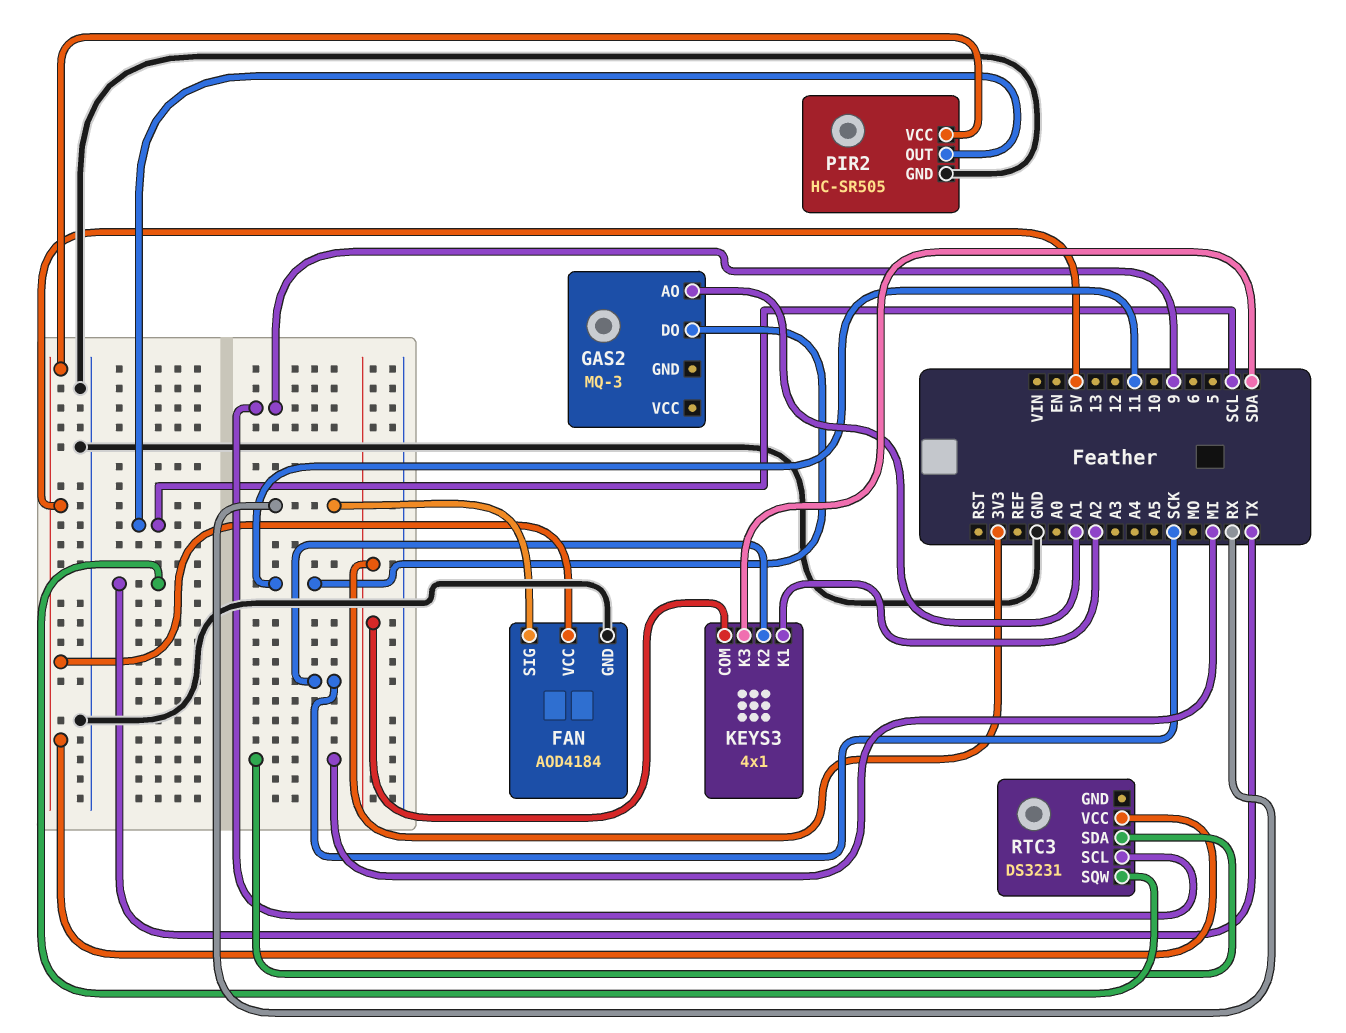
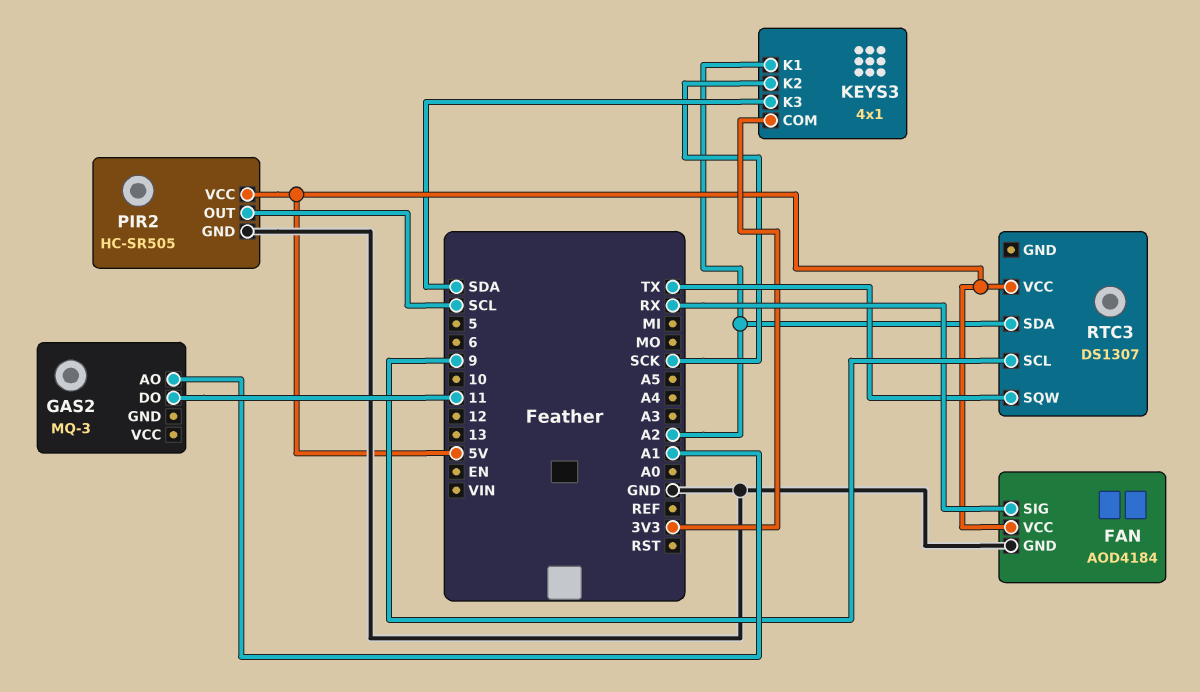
RTC3: DS3231 -> DS1307
RTC3 pin SDA: MI -> A2

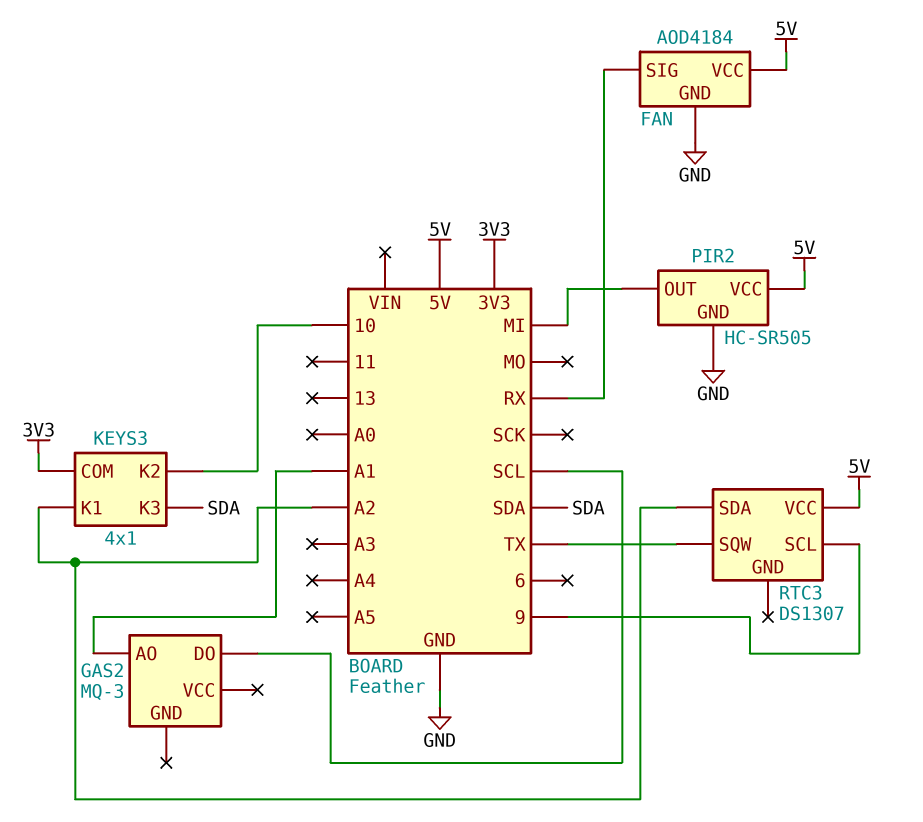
GAS2 pin DO: 11 -> SCL
KEYS3 pin K2: SCK -> 10
PIR2 pin OUT: SCL -> MI

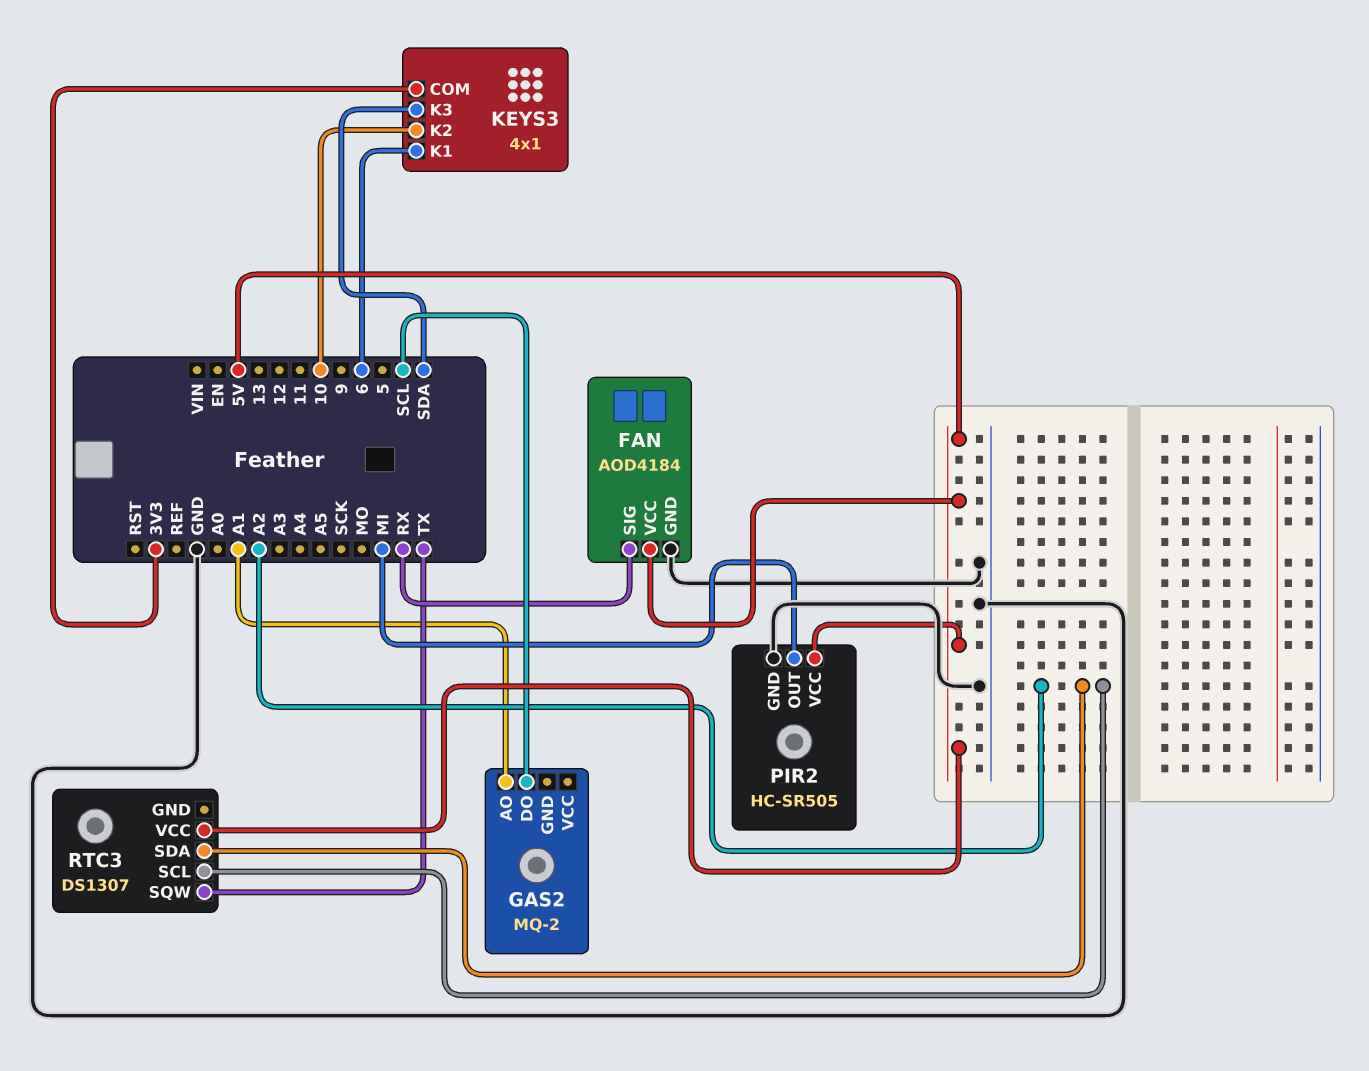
GAS2: MQ-3 -> MQ-2
KEYS3 pin K1: A2 -> 6
RTC3 pin SCL: 9 -> A2

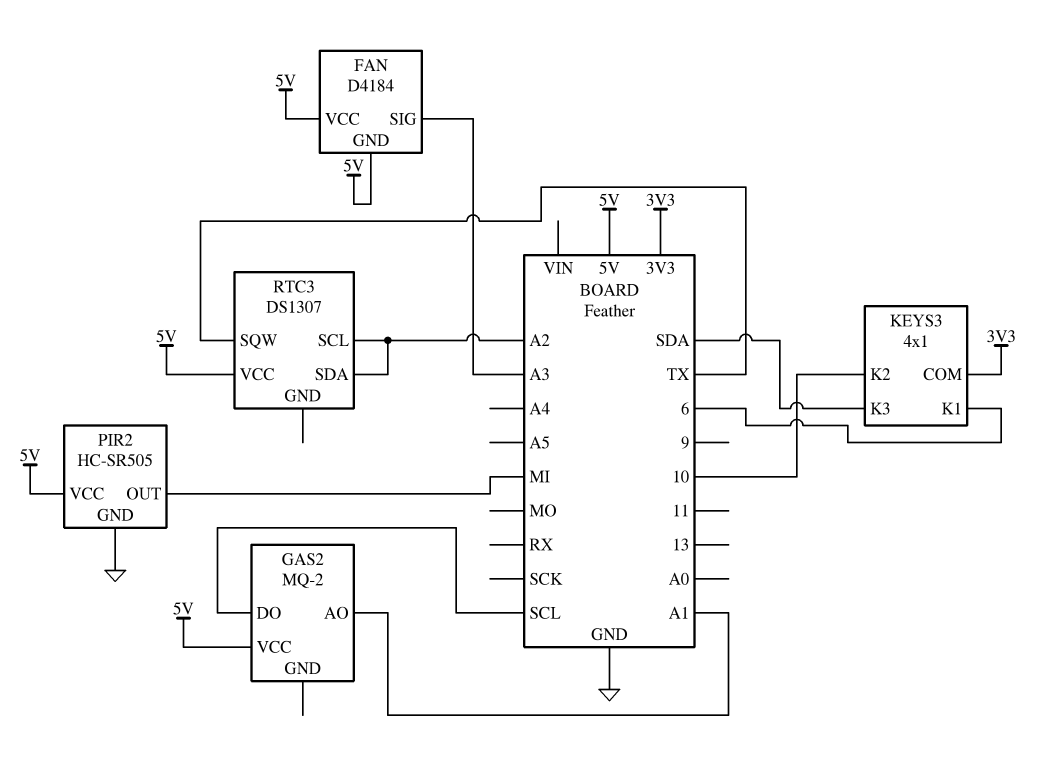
FAN: AOD4184 -> D4184
FAN pin GND: GND -> 5V
FAN pin SIG: RX -> A3
GAS2 pin VCC: none -> 5V

